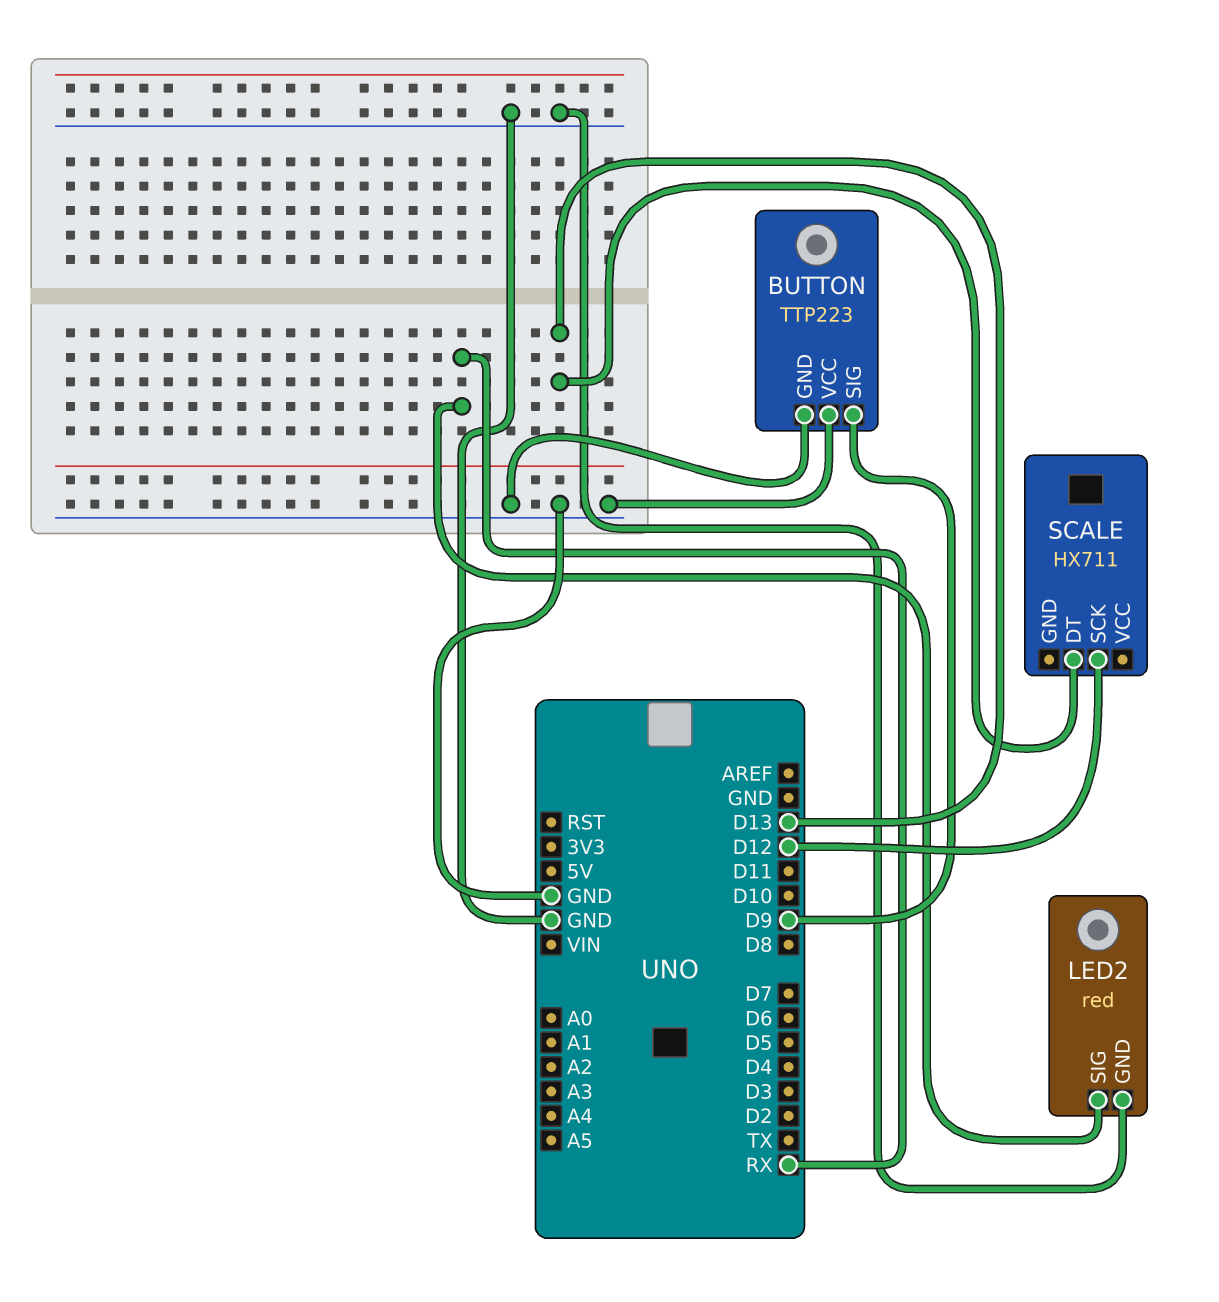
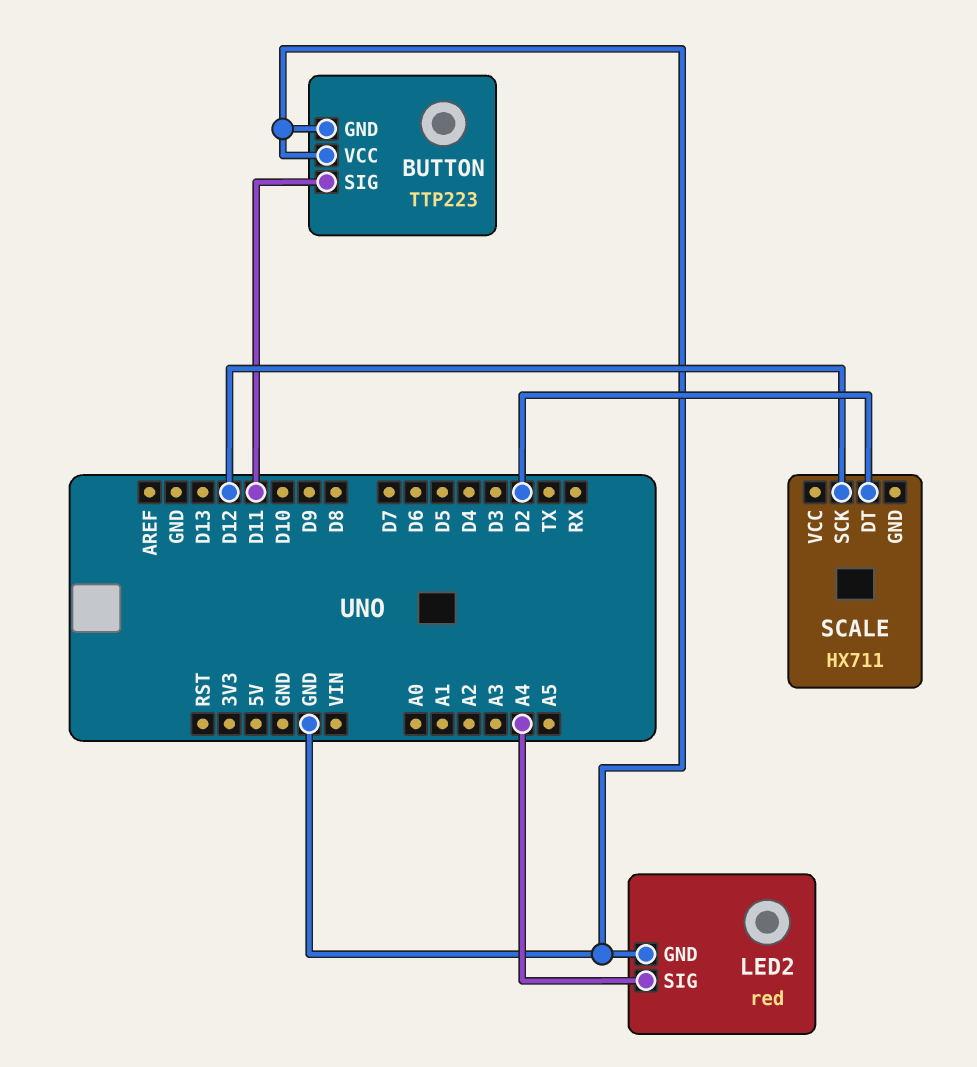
BUTTON pin SIG: D9 -> D11
LED2 pin SIG: RX -> A4
SCALE pin DT: D13 -> D2

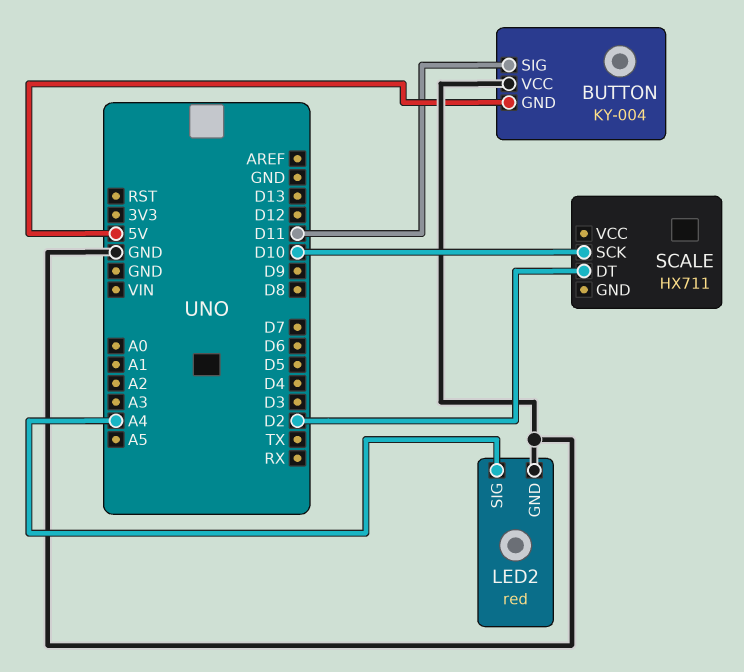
BUTTON: TTP223 -> KY-004
BUTTON pin GND: GND -> 5V
SCALE pin SCK: D12 -> D10

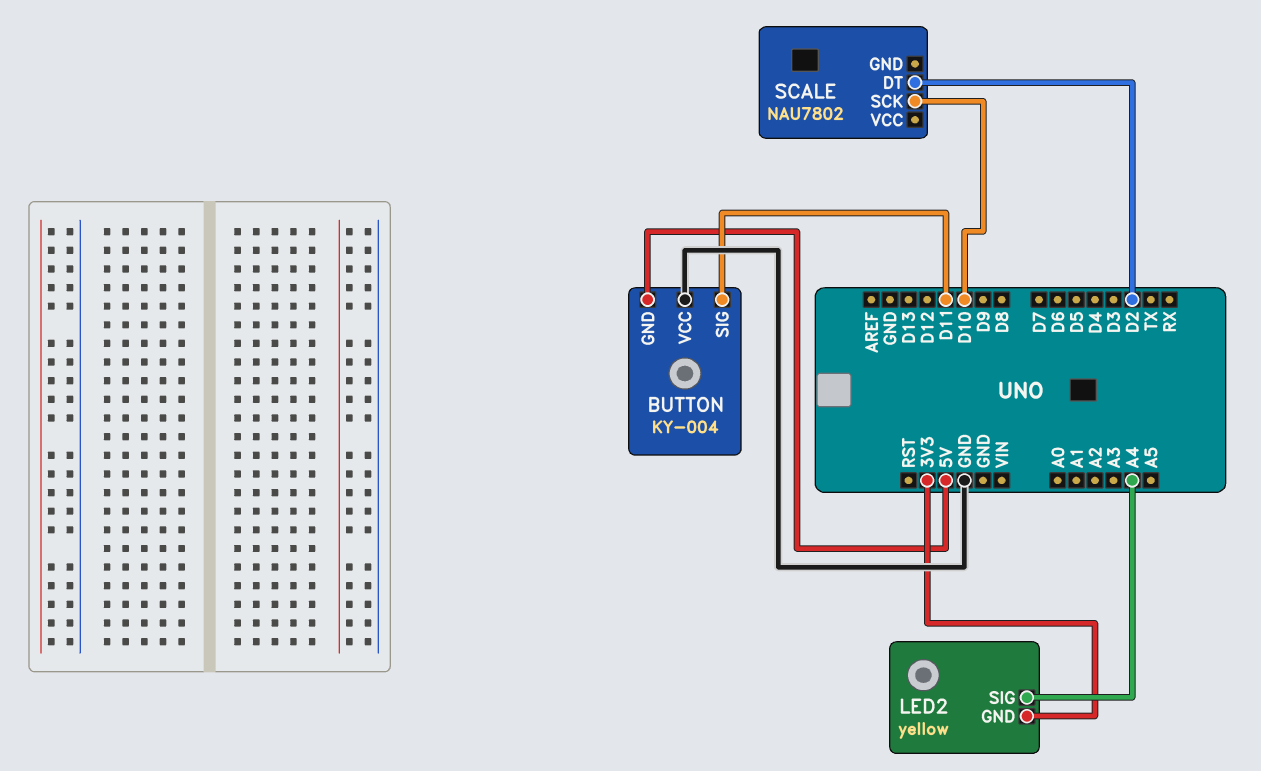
LED2: red -> yellow
LED2 pin GND: GND -> 3V3
SCALE: HX711 -> NAU7802

